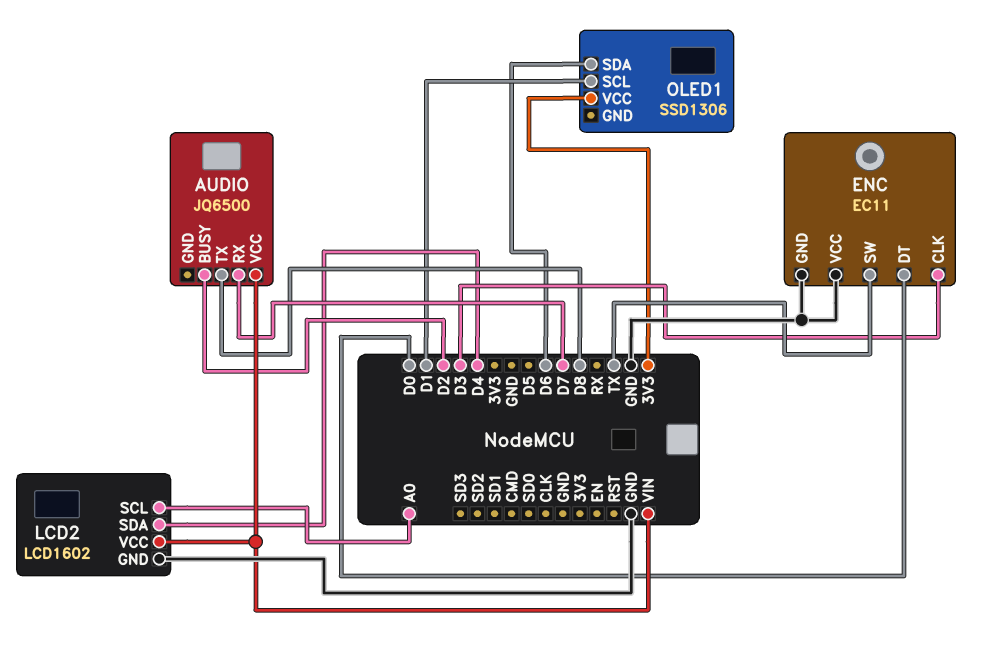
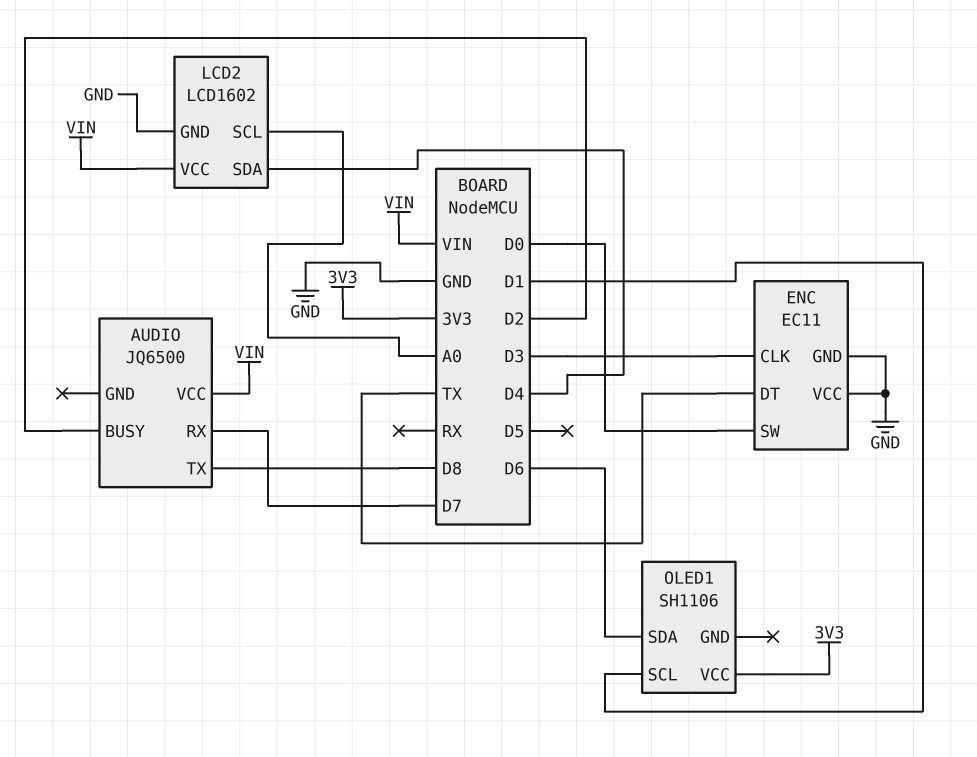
ENC pin DT: D0 -> TX
ENC pin SW: TX -> D0
OLED1: SSD1306 -> SH1106

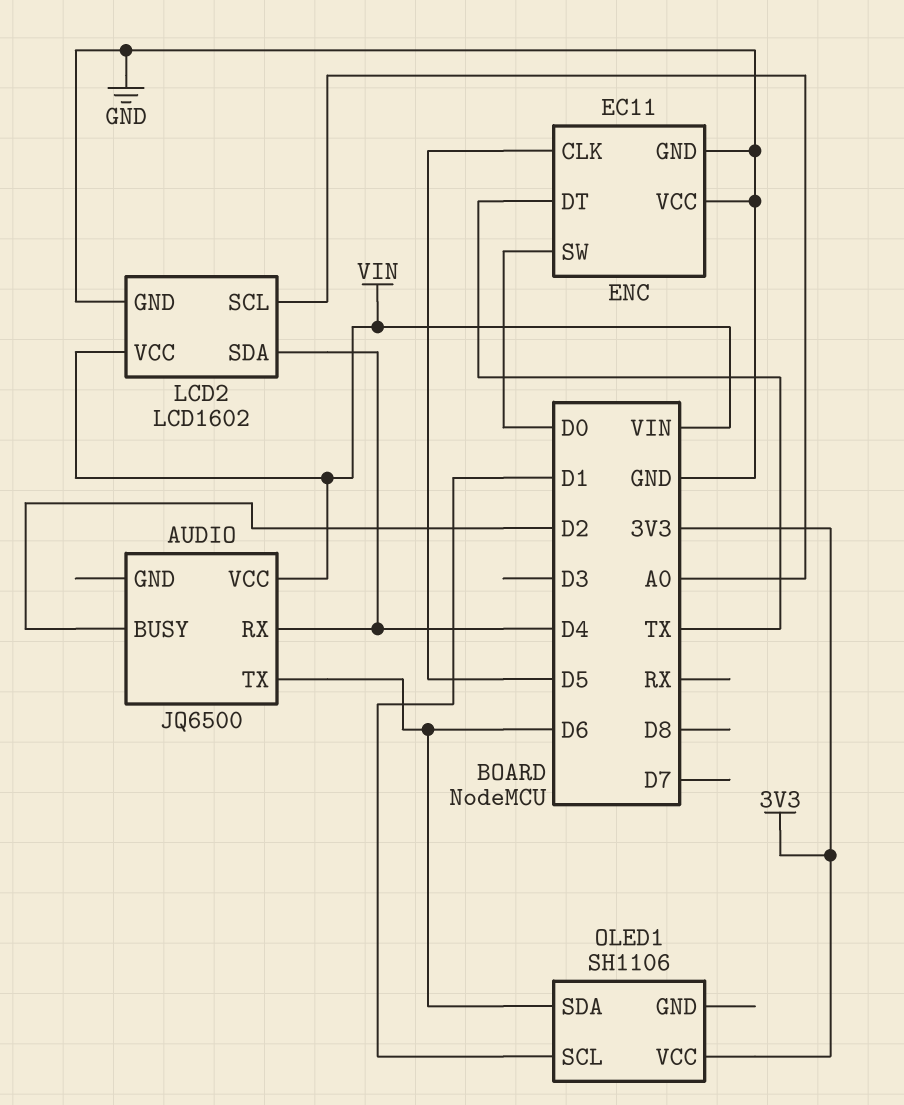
AUDIO pin RX: D7 -> D4
AUDIO pin TX: D8 -> D6
ENC pin CLK: D3 -> D5

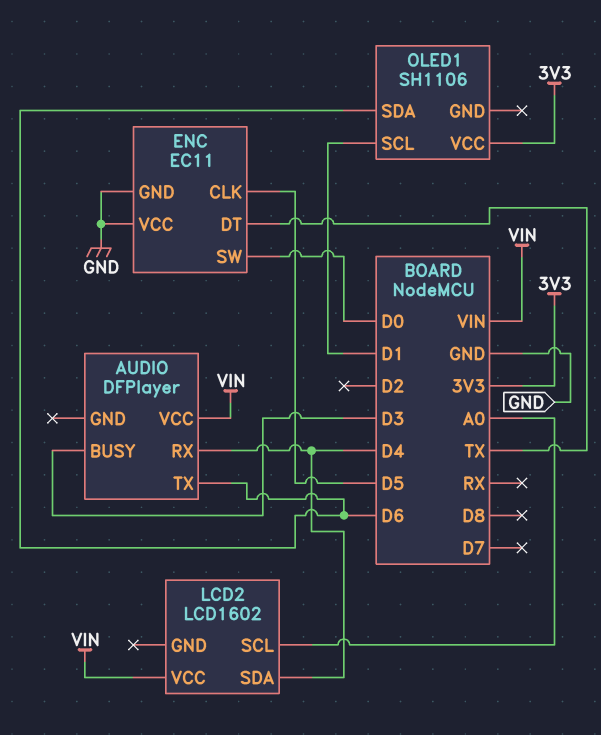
AUDIO: JQ6500 -> DFPlayer
AUDIO pin BUSY: D2 -> D3
LCD2 pin GND: GND -> none

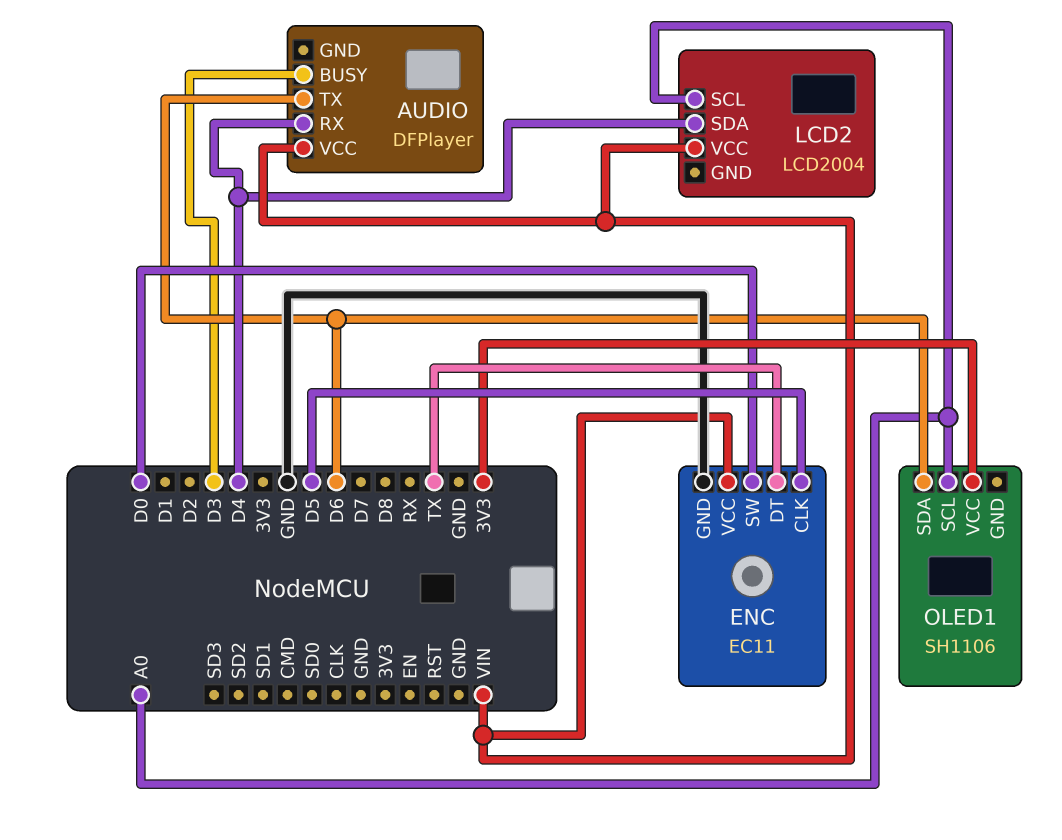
ENC pin VCC: GND -> VIN
LCD2: LCD1602 -> LCD2004
OLED1 pin SCL: D1 -> A0

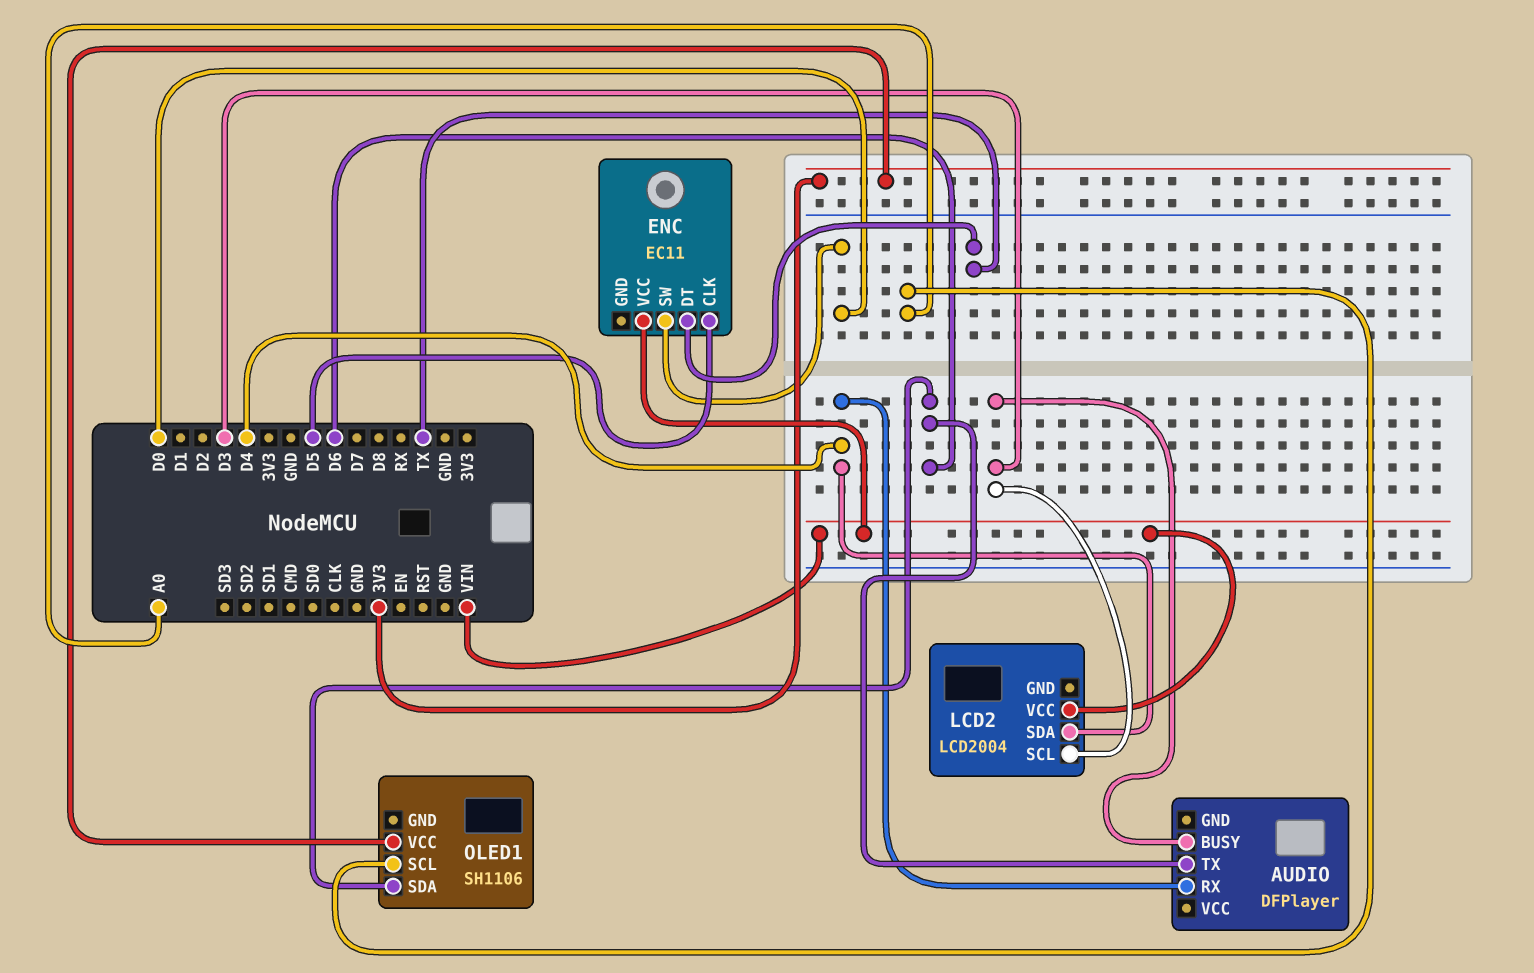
AUDIO pin VCC: VIN -> none
ENC pin GND: GND -> none
LCD2 pin SCL: A0 -> D3

